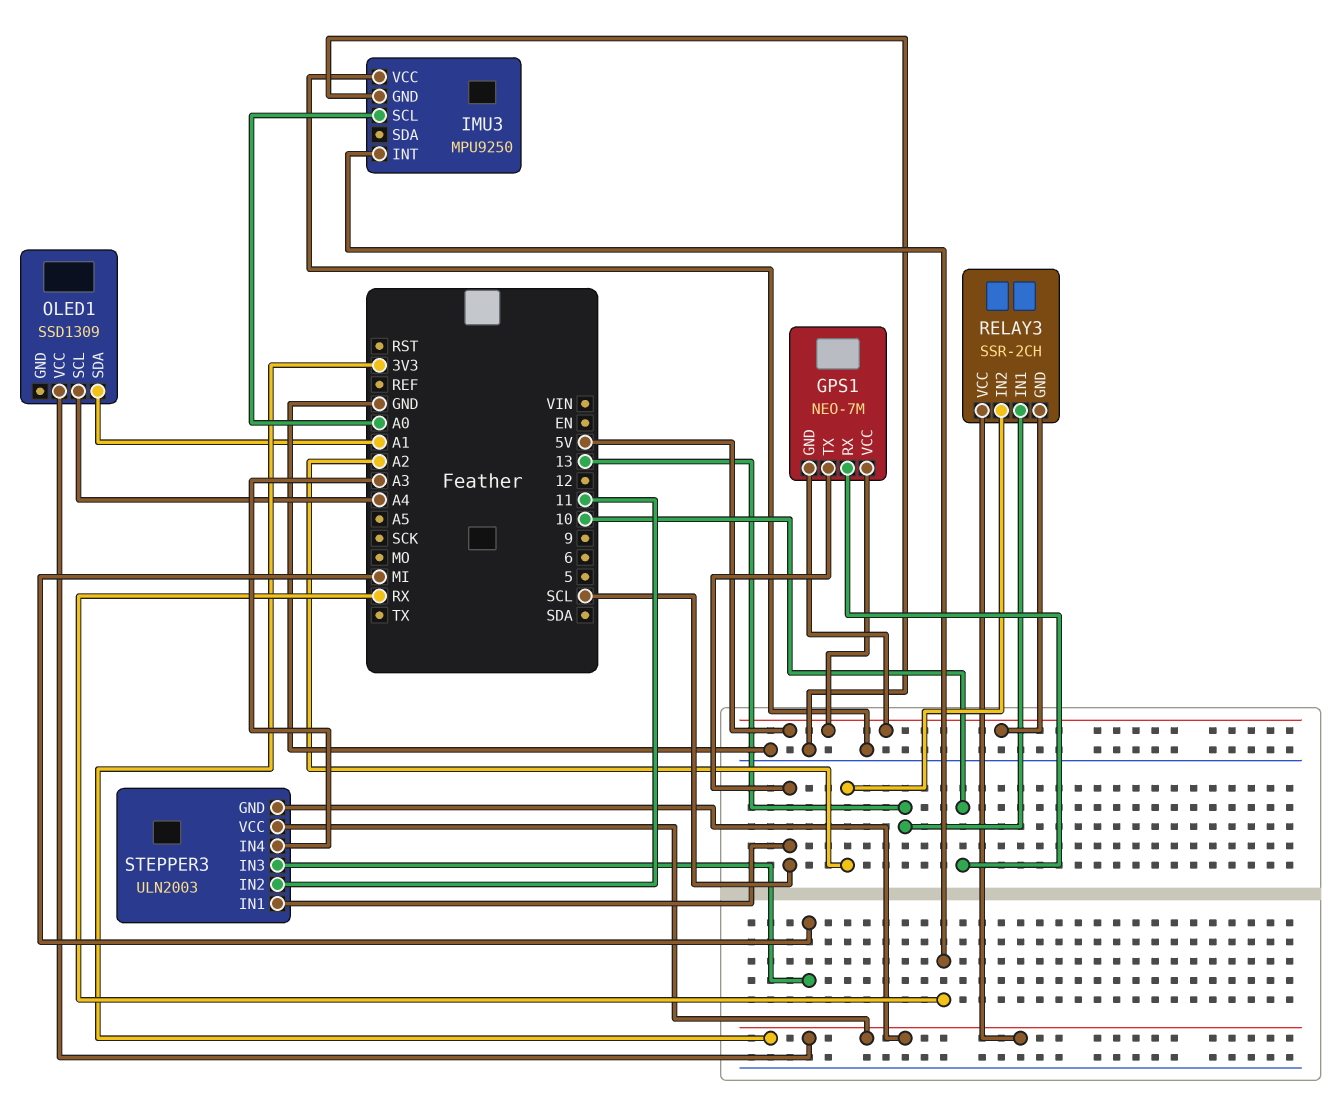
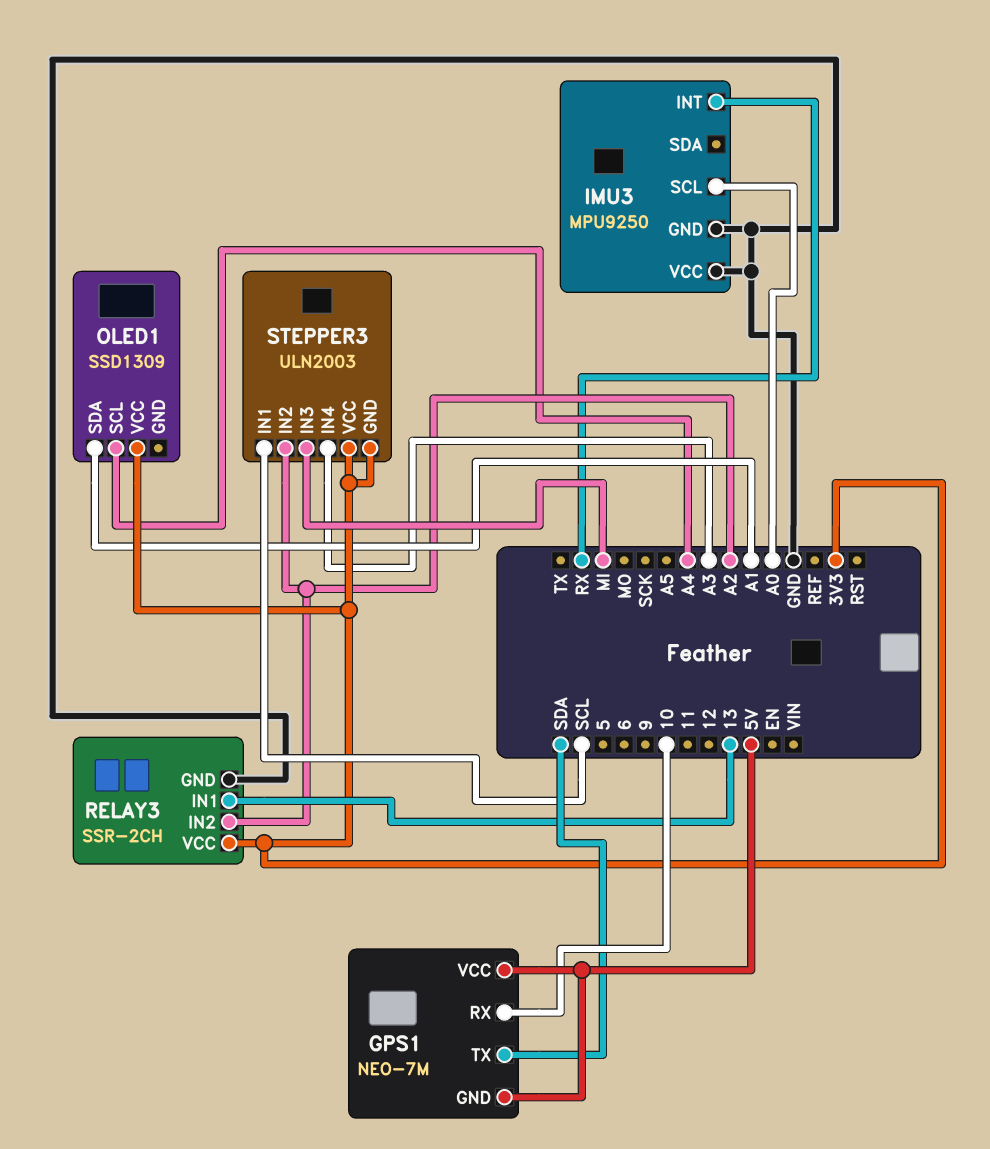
GPS1 pin TX: SCL -> SDA
RELAY3 pin GND: 5V -> GND
STEPPER3 pin IN2: 11 -> A2

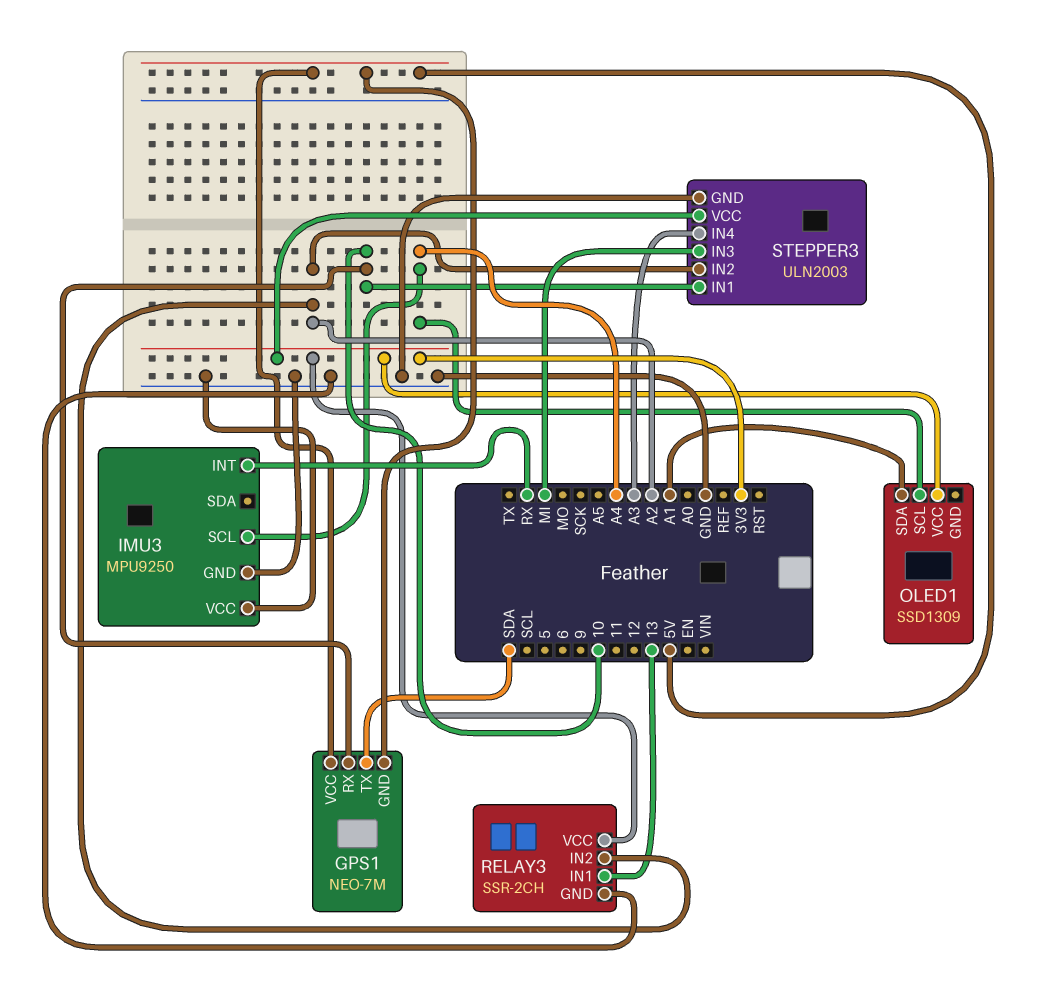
IMU3 pin SCL: A0 -> A4
STEPPER3 pin GND: 3V3 -> GND
STEPPER3 pin IN1: SCL -> 10

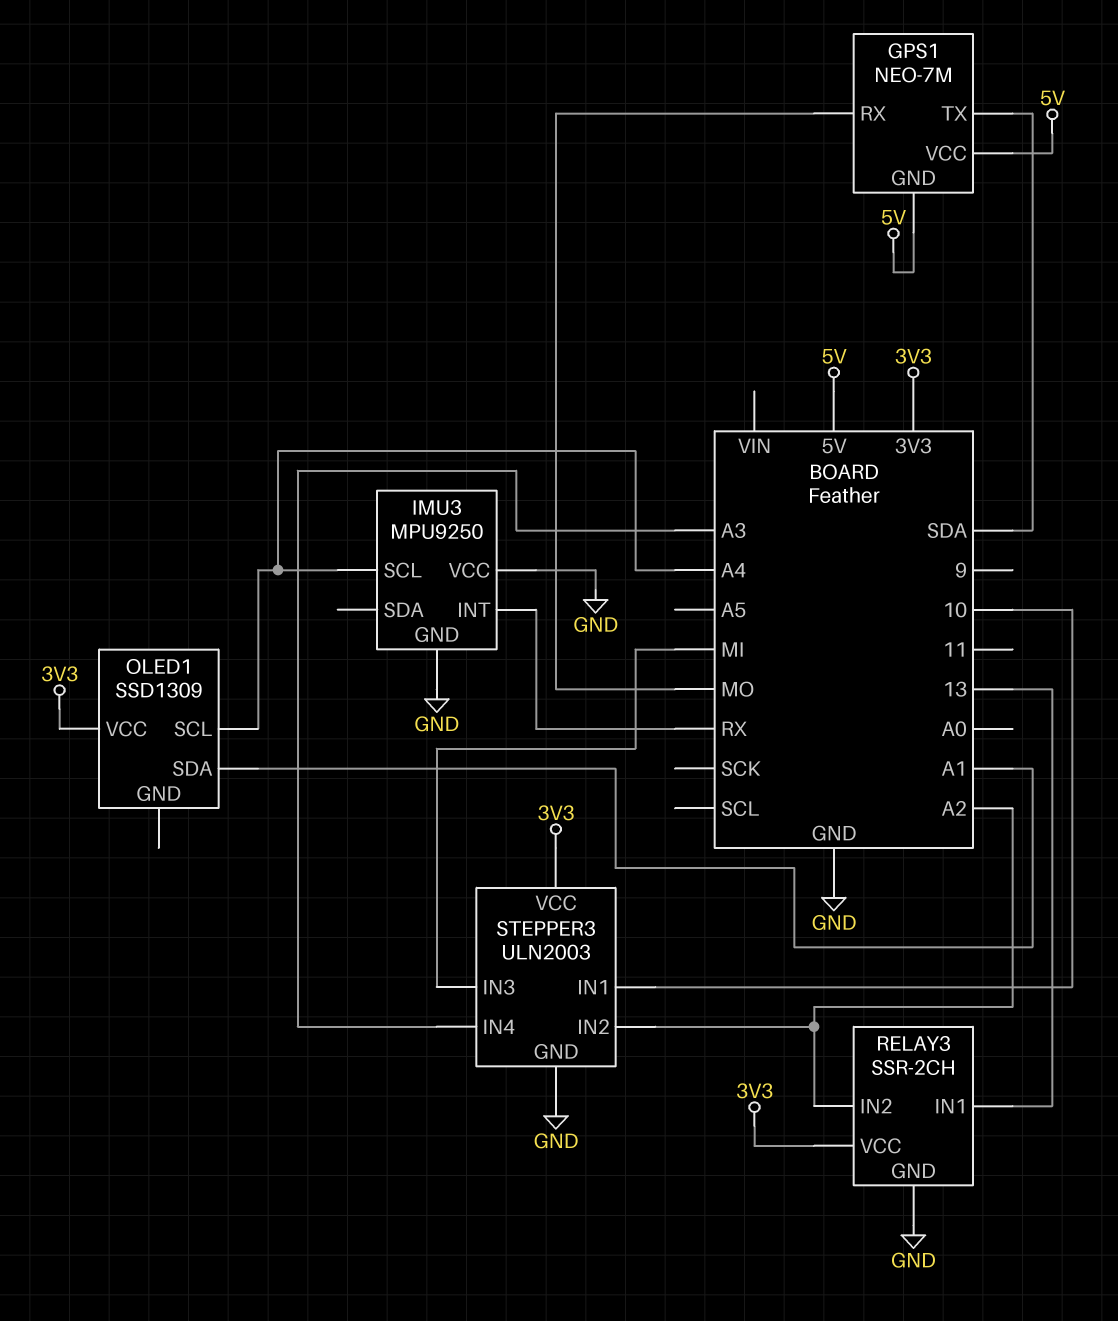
GPS1 pin RX: 10 -> MO

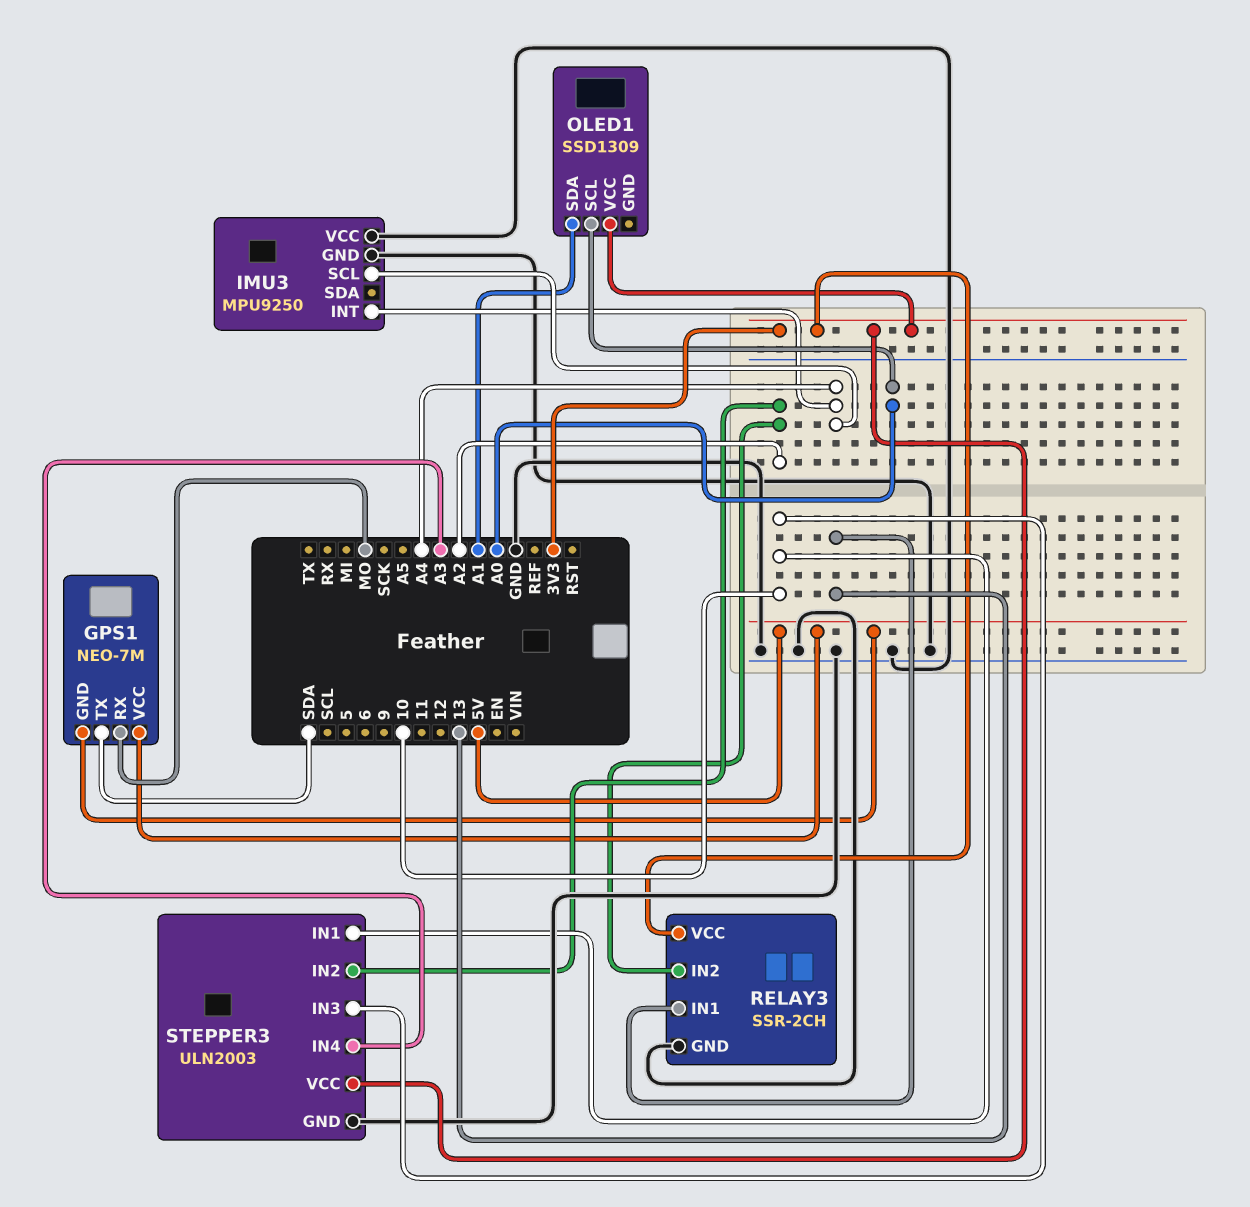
IMU3 pin INT: RX -> A4
OLED1 pin SCL: A4 -> A0
STEPPER3 pin IN3: MI -> 10

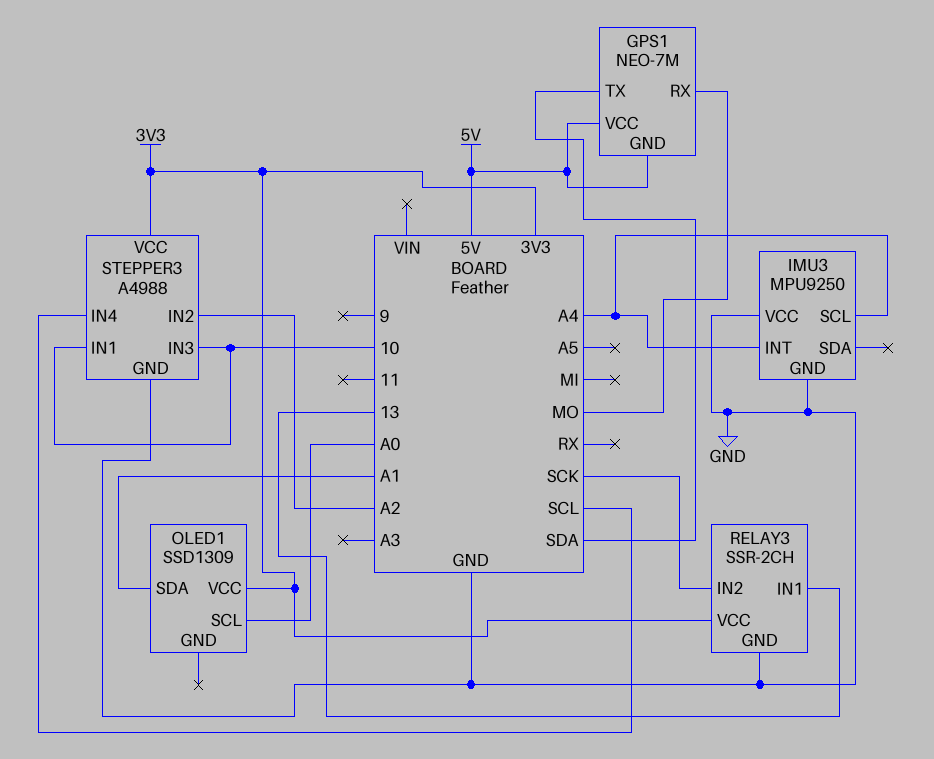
RELAY3 pin IN2: A2 -> SCK
STEPPER3: ULN2003 -> A4988
STEPPER3 pin IN4: A3 -> SCL

